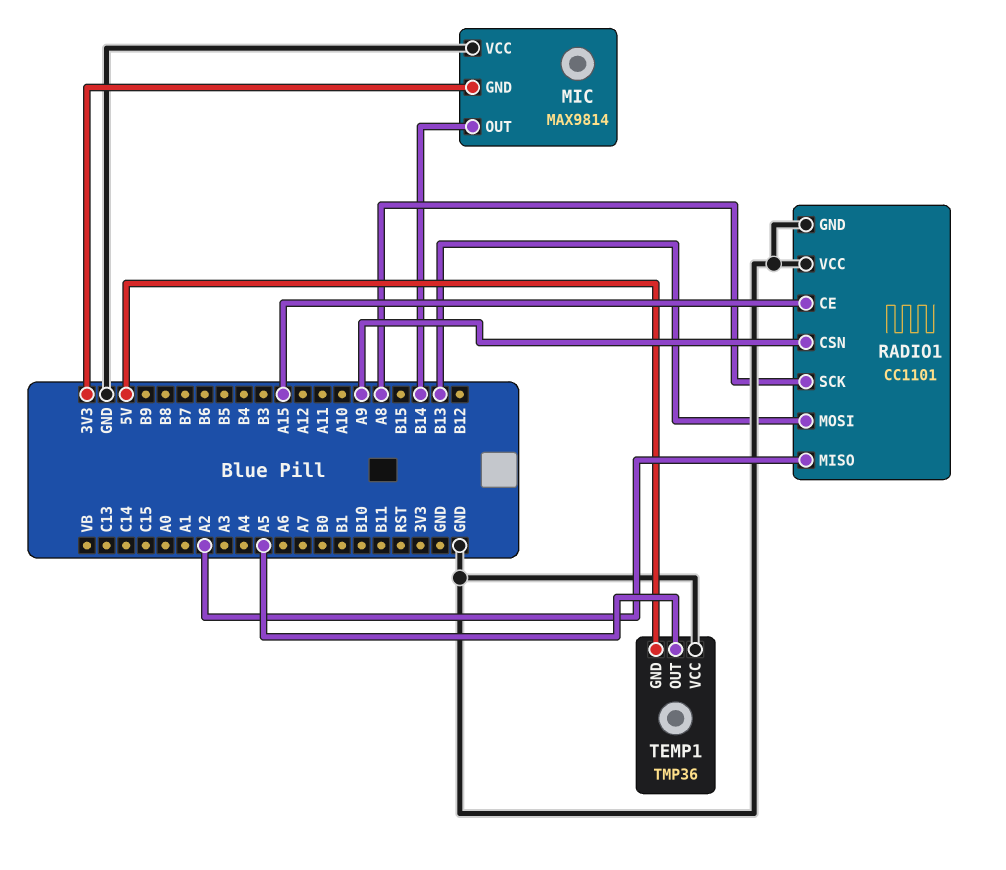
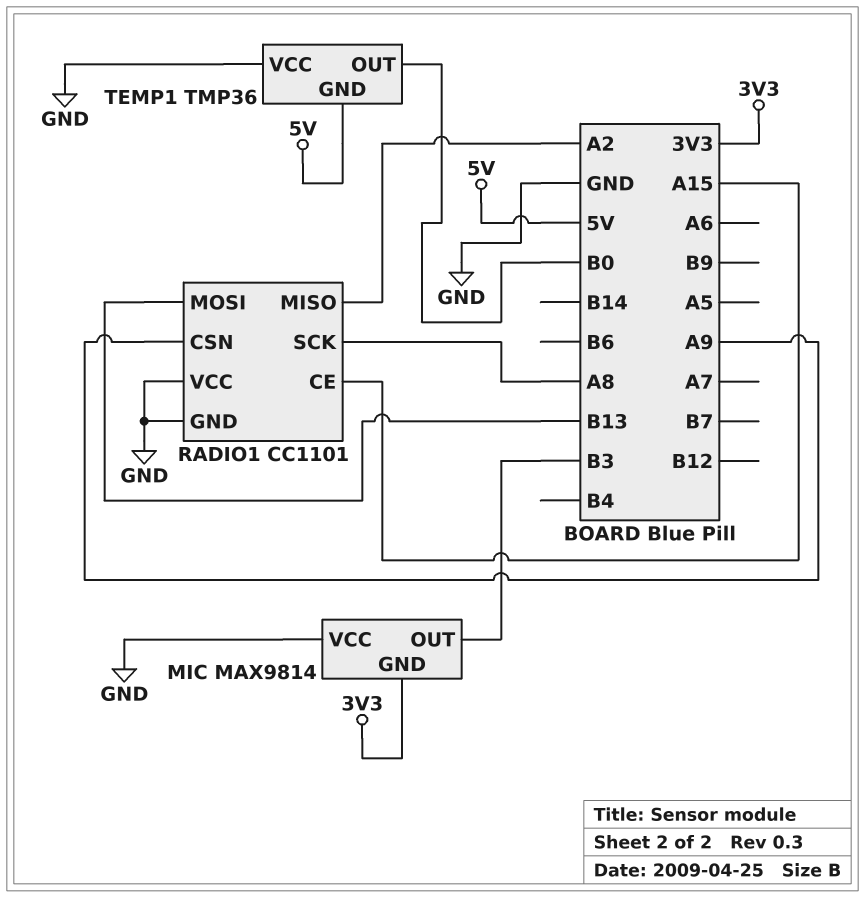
MIC pin OUT: B14 -> B3
TEMP1 pin OUT: A5 -> B0

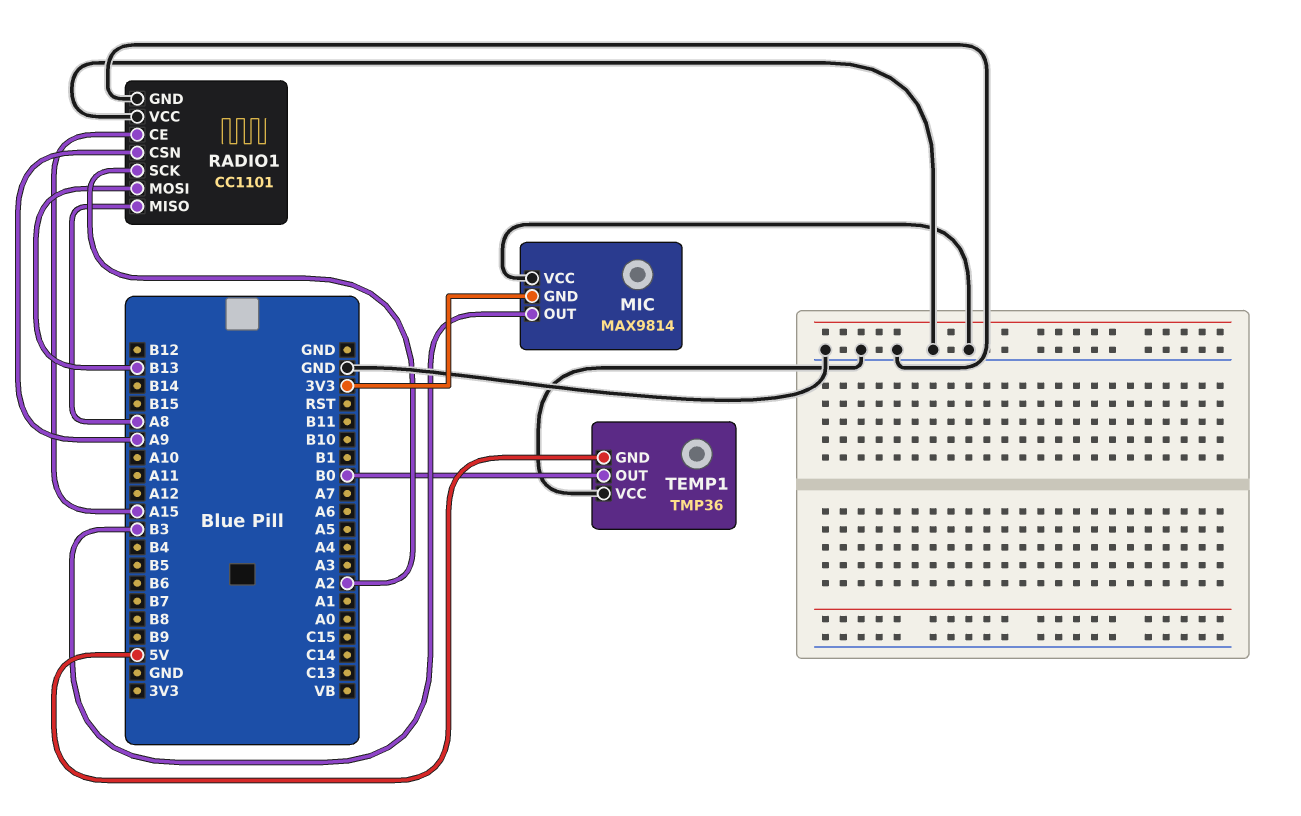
RADIO1 pin MISO: A2 -> A8
RADIO1 pin SCK: A8 -> A2

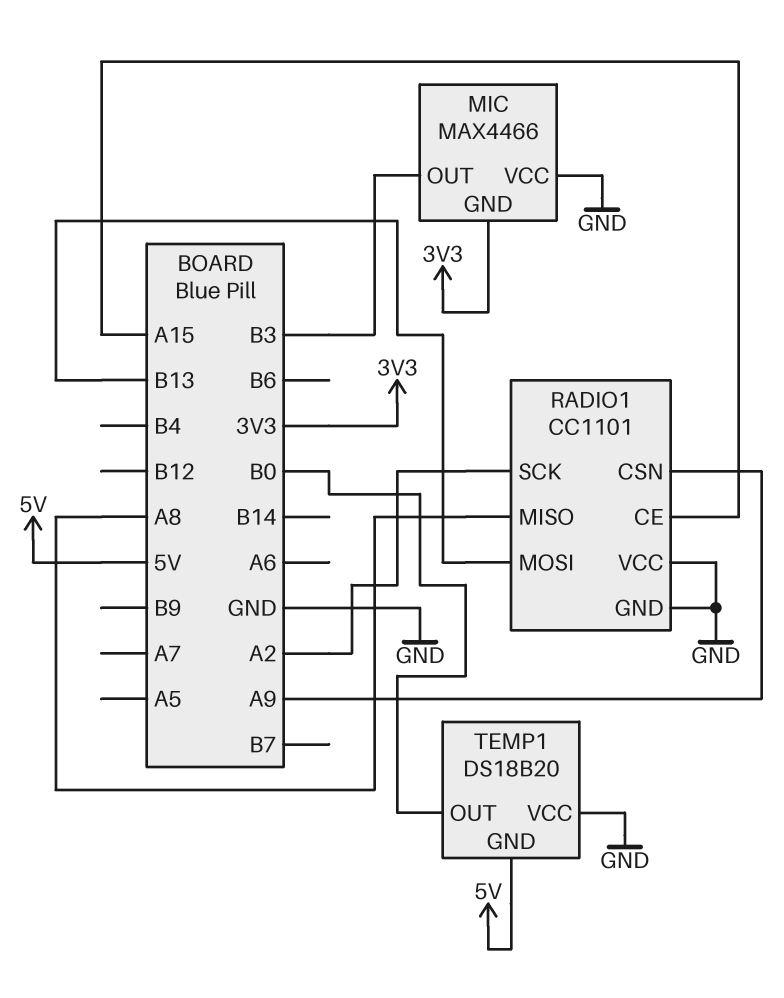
MIC: MAX9814 -> MAX4466
TEMP1: TMP36 -> DS18B20

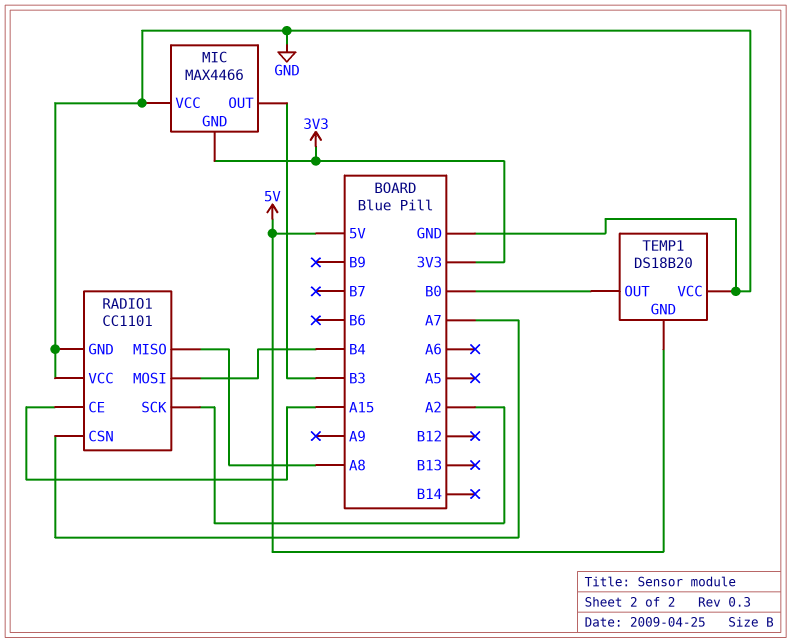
RADIO1 pin CSN: A9 -> A7
RADIO1 pin MOSI: B13 -> B4

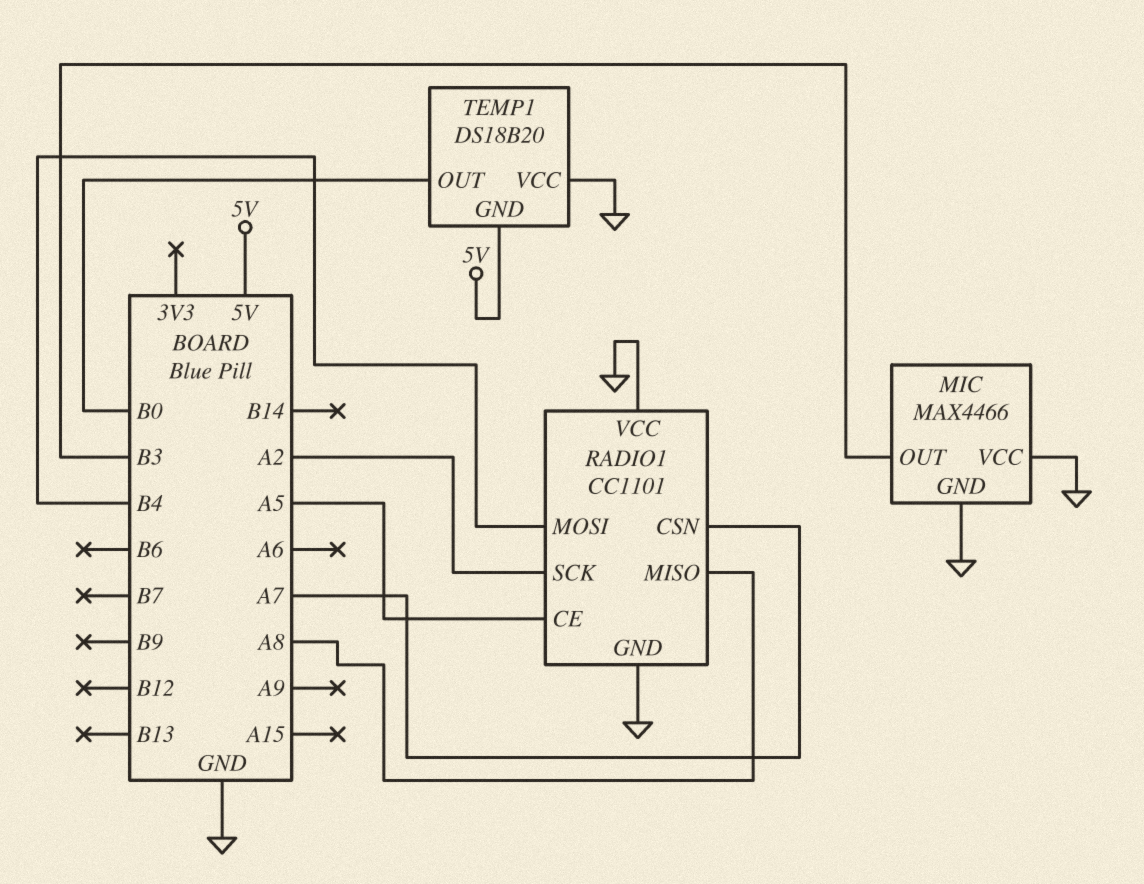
MIC pin GND: 3V3 -> GND
RADIO1 pin CE: A15 -> A5

